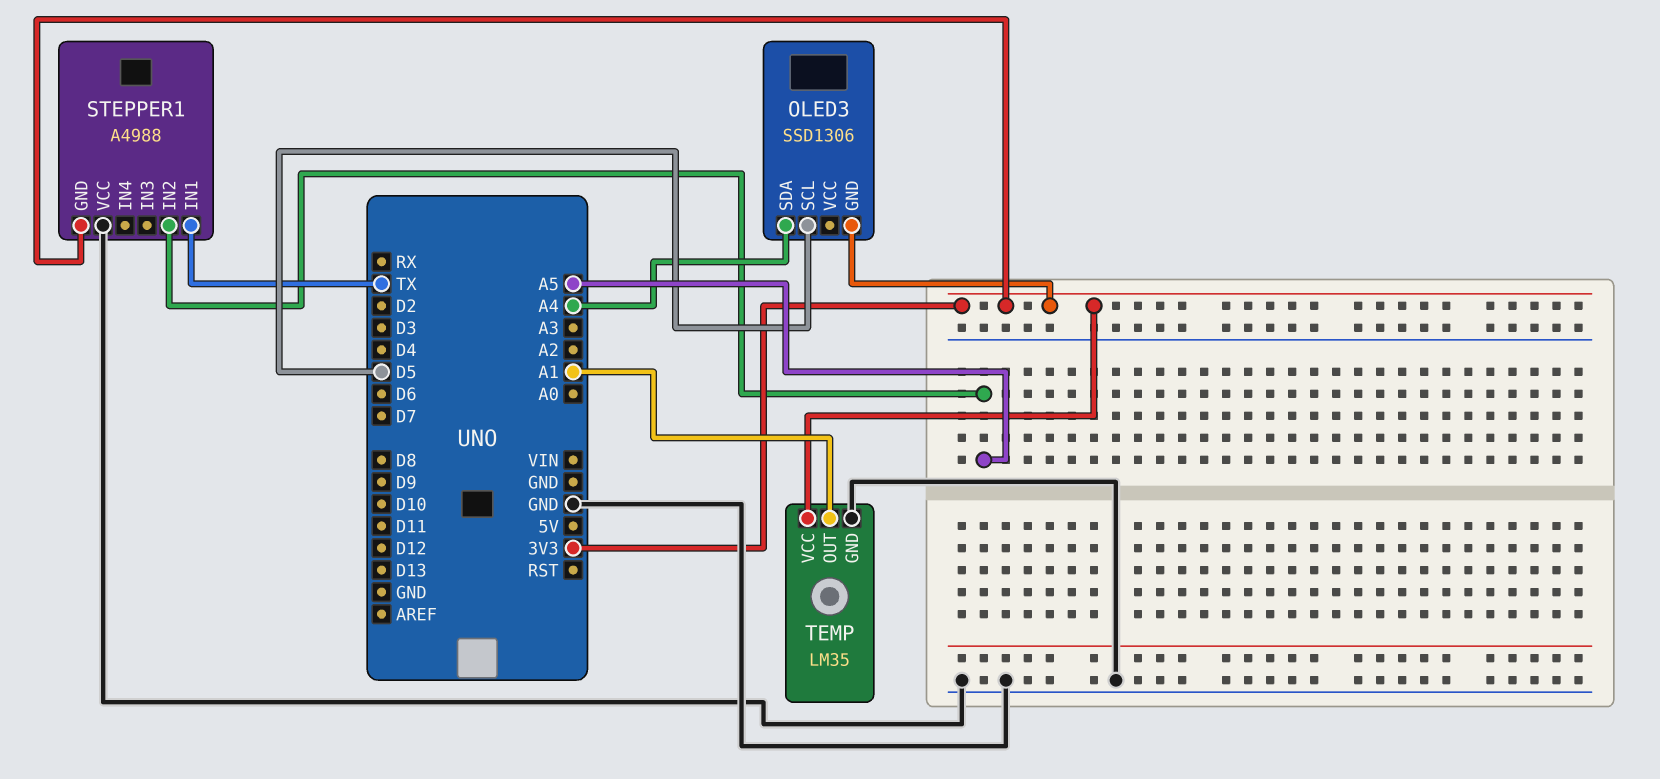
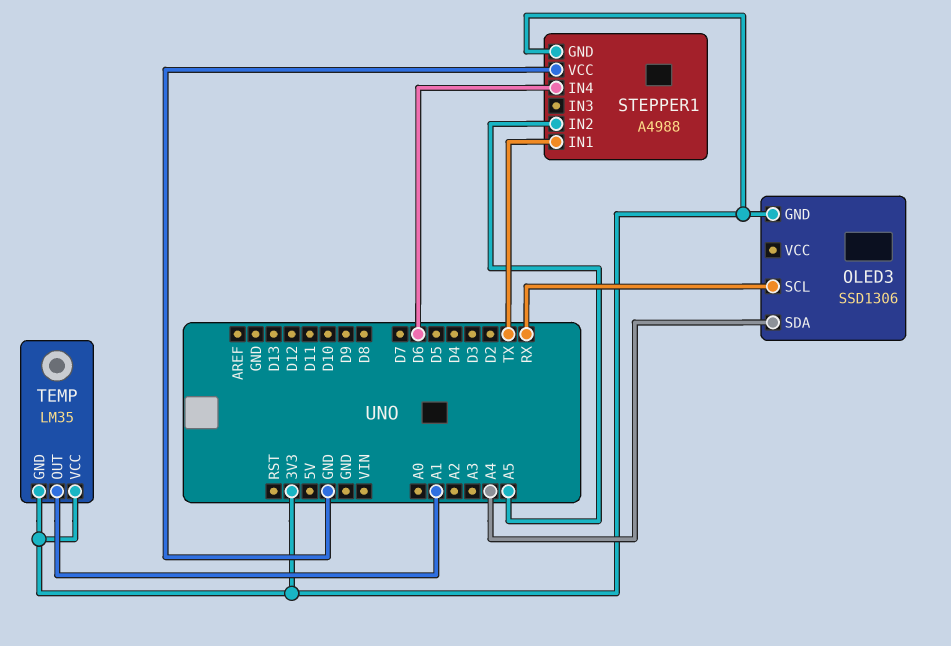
OLED3 pin SCL: D5 -> RX
STEPPER1 pin IN4: none -> D6
TEMP pin GND: GND -> 3V3

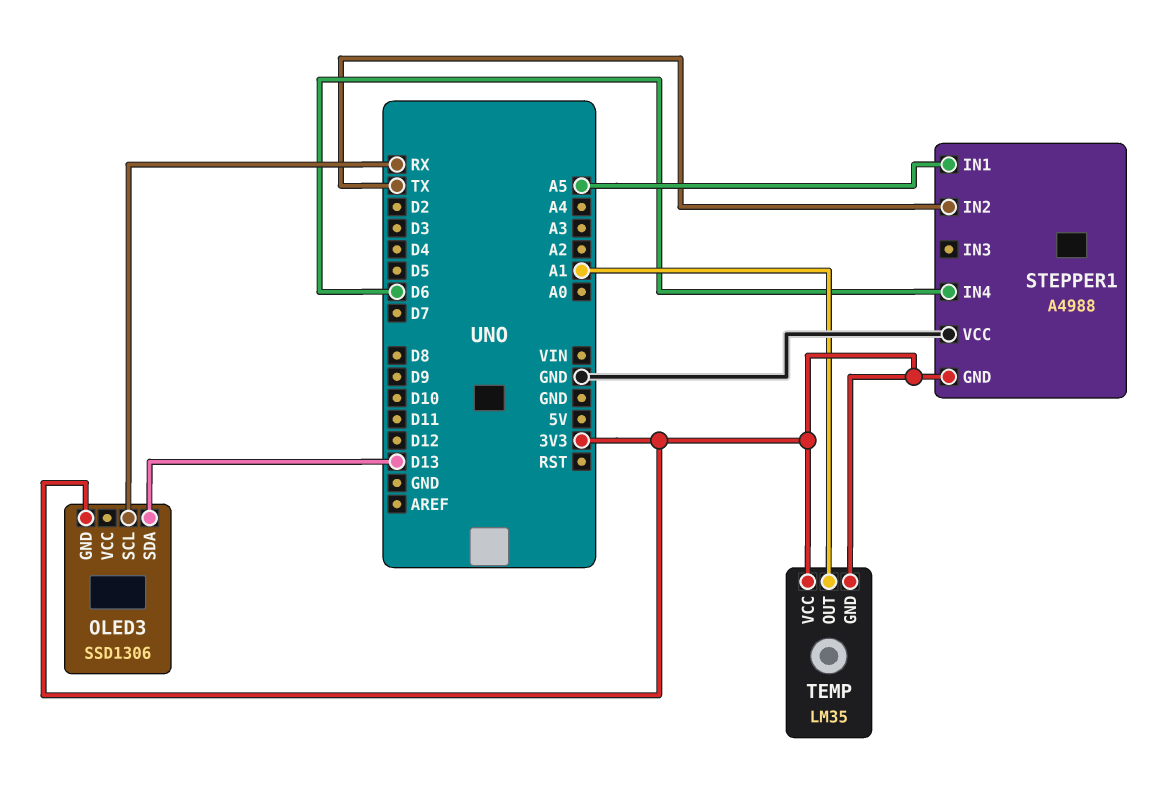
OLED3 pin SDA: A4 -> D13
STEPPER1 pin IN1: TX -> A5
STEPPER1 pin IN2: A5 -> TX

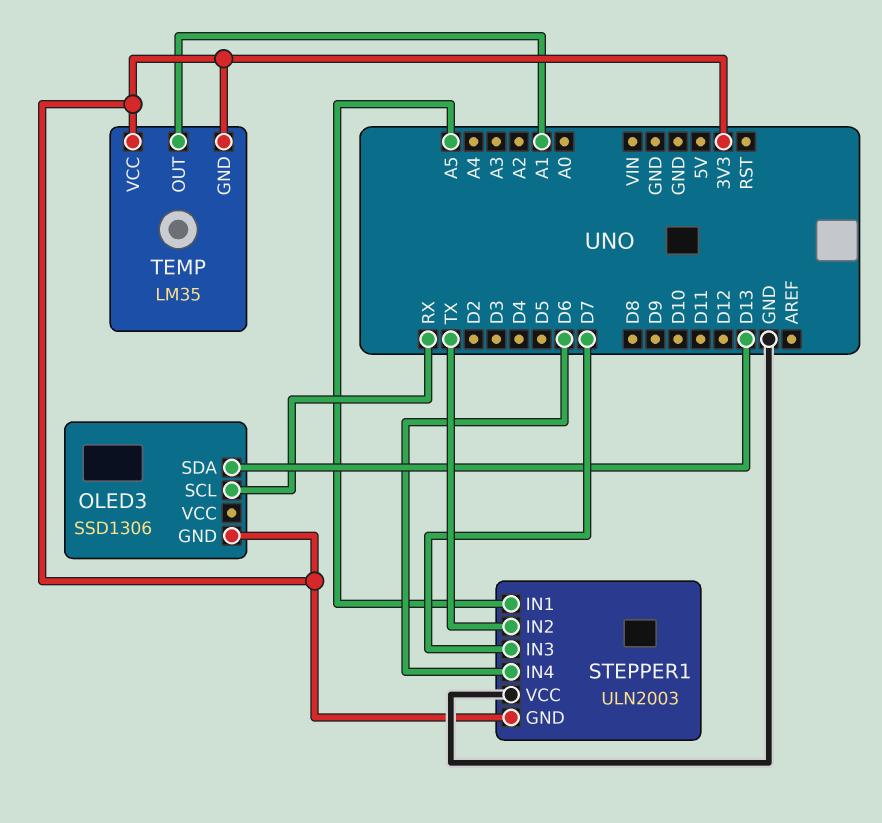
STEPPER1: A4988 -> ULN2003
STEPPER1 pin IN3: none -> D7

